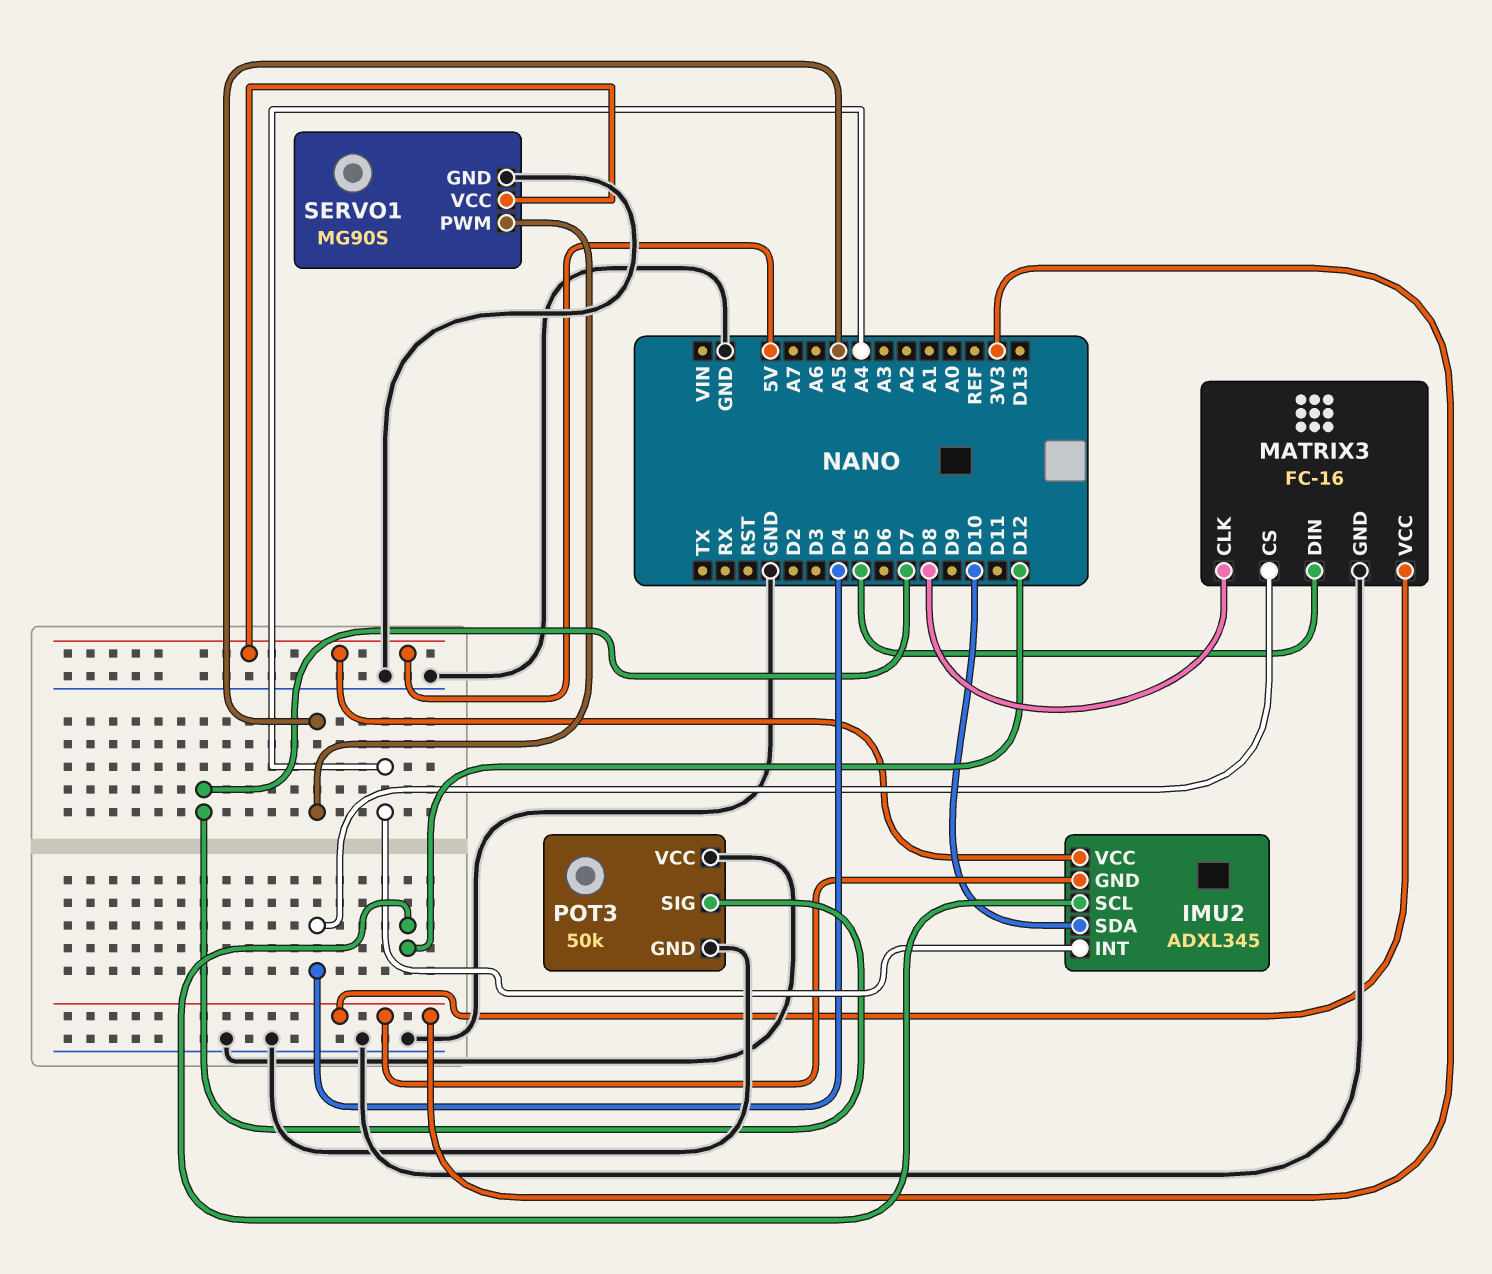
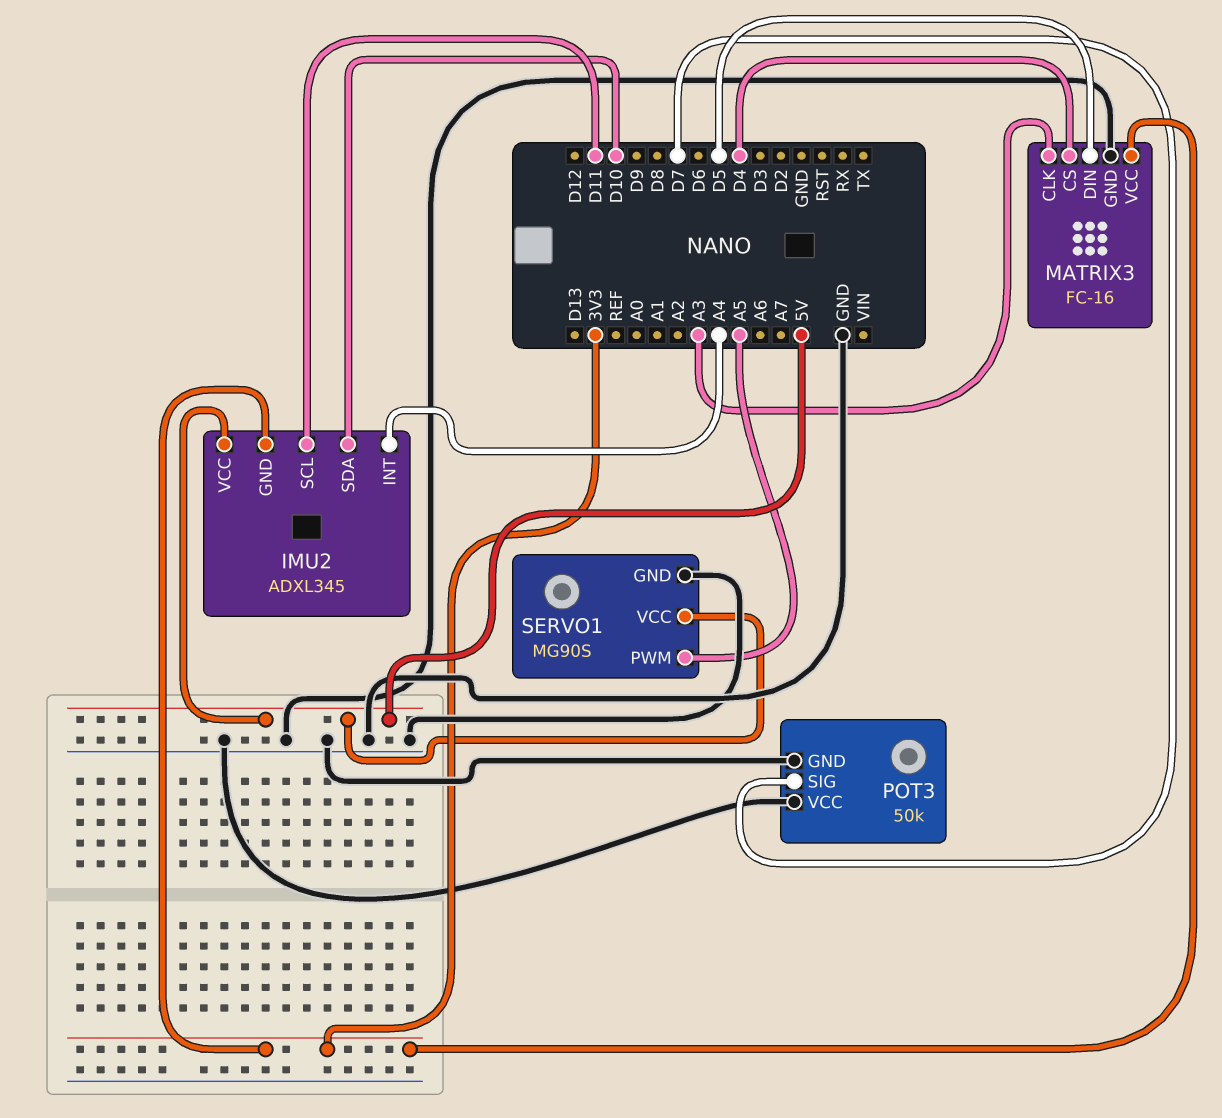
IMU2 pin SCL: D12 -> D11
MATRIX3 pin CLK: D8 -> A3

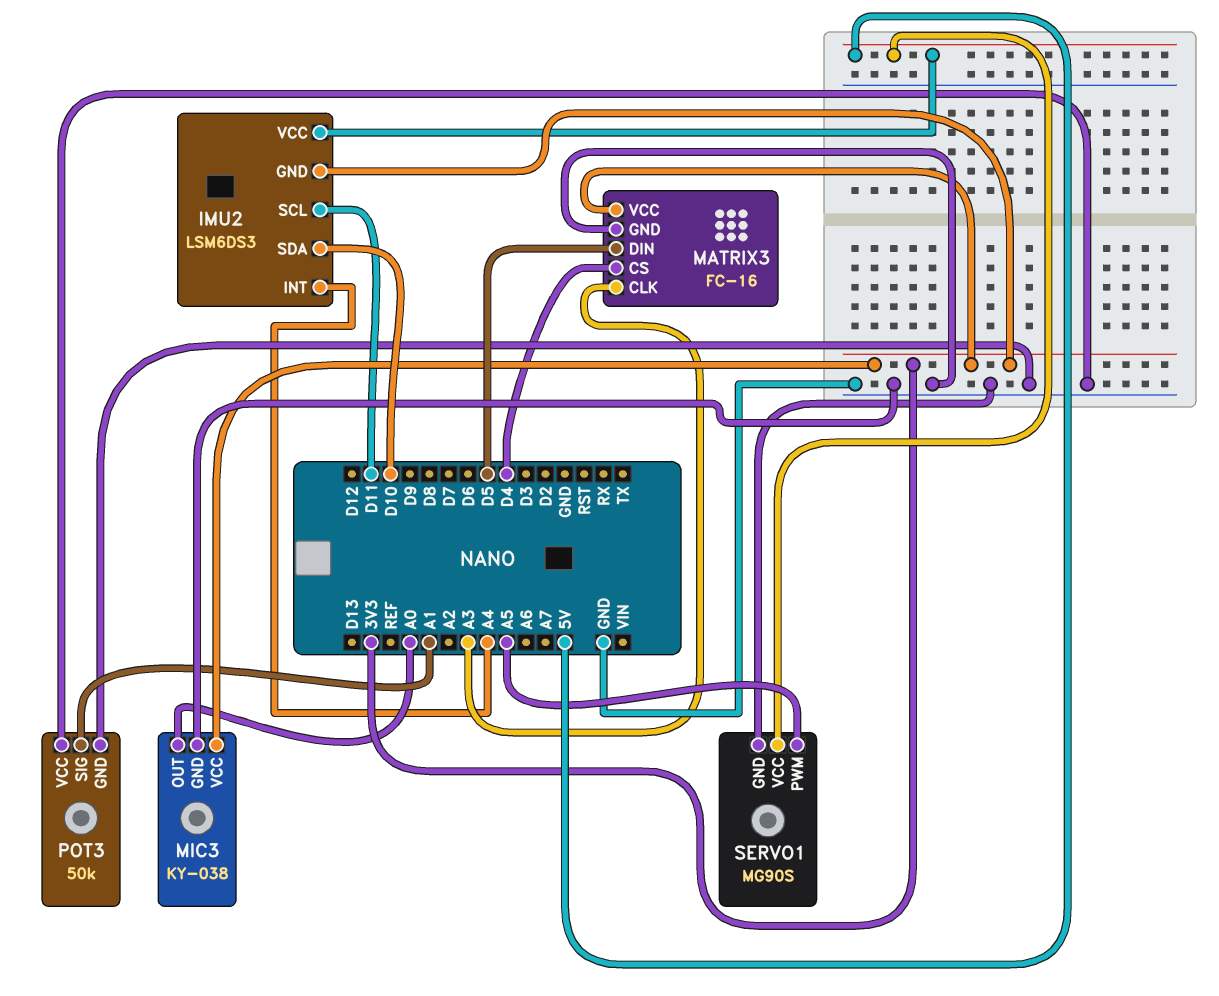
IMU2: ADXL345 -> LSM6DS3
MIC3: none -> KY-038
MIC3 pin GND: none -> GND
MIC3 pin OUT: none -> A0
MIC3 pin VCC: none -> 3V3
POT3 pin SIG: D7 -> A1

